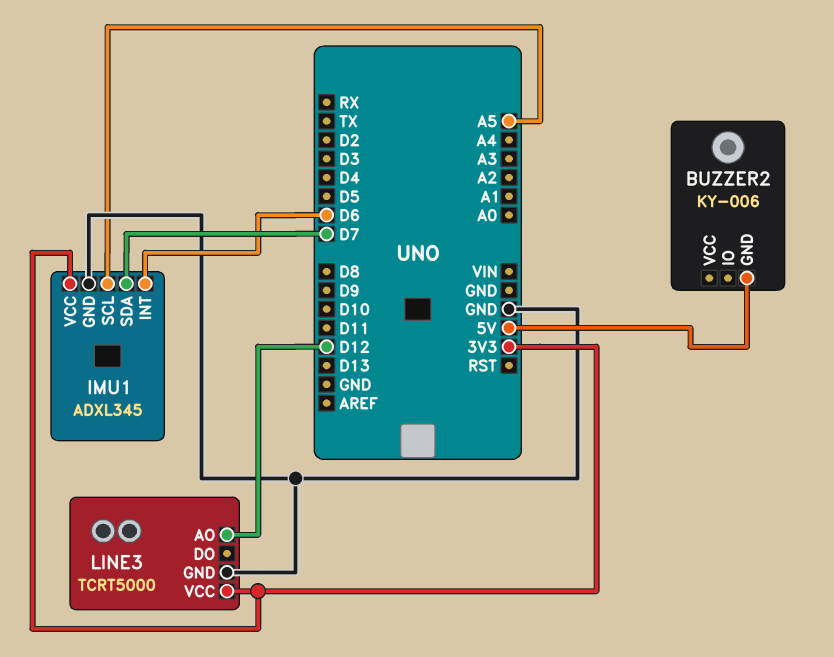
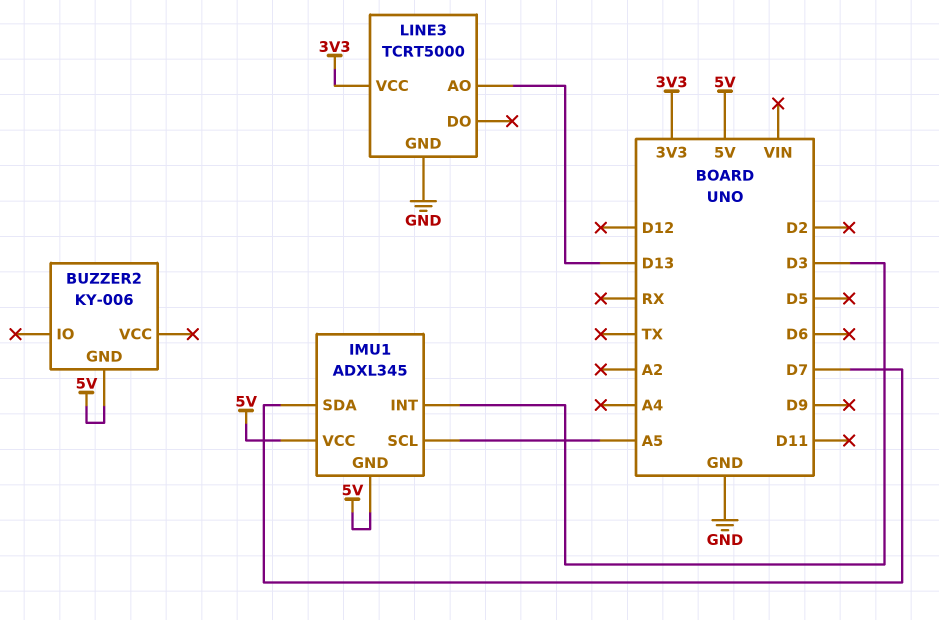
IMU1 pin GND: GND -> 5V
IMU1 pin INT: D6 -> D3
IMU1 pin VCC: 3V3 -> 5V
LINE3 pin AO: D12 -> D13

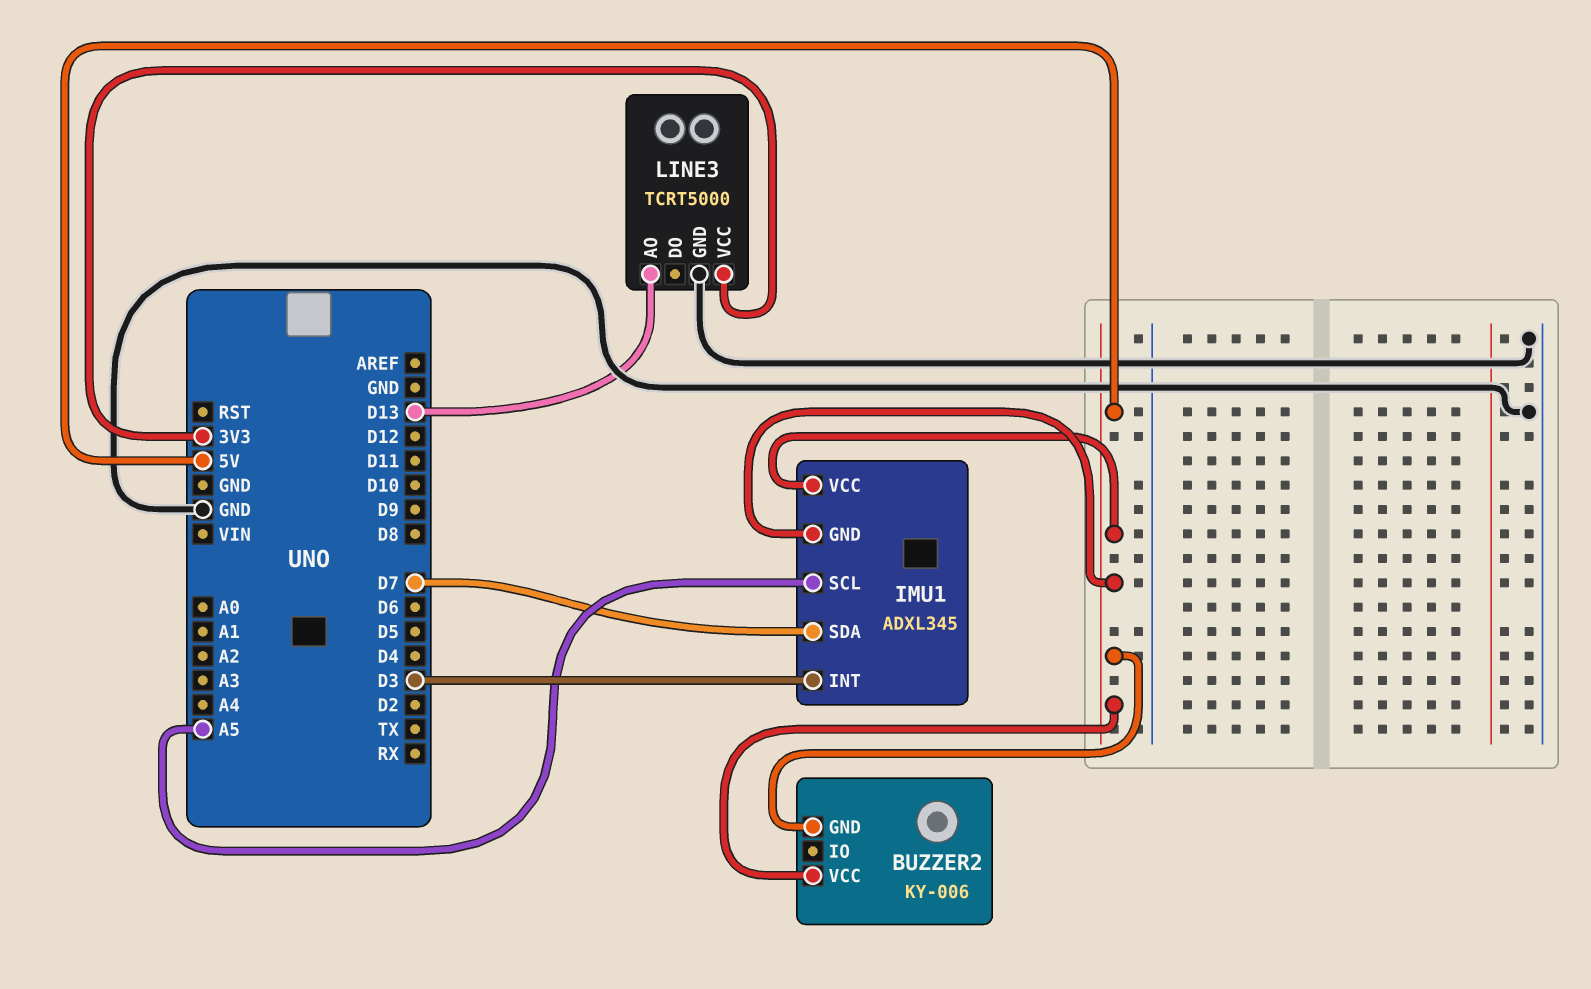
BUZZER2 pin VCC: none -> 5V

